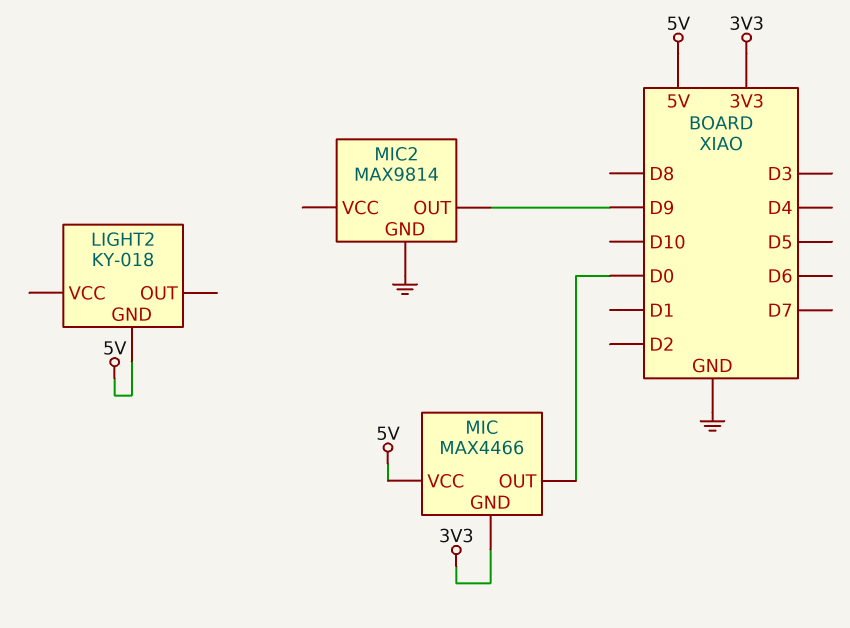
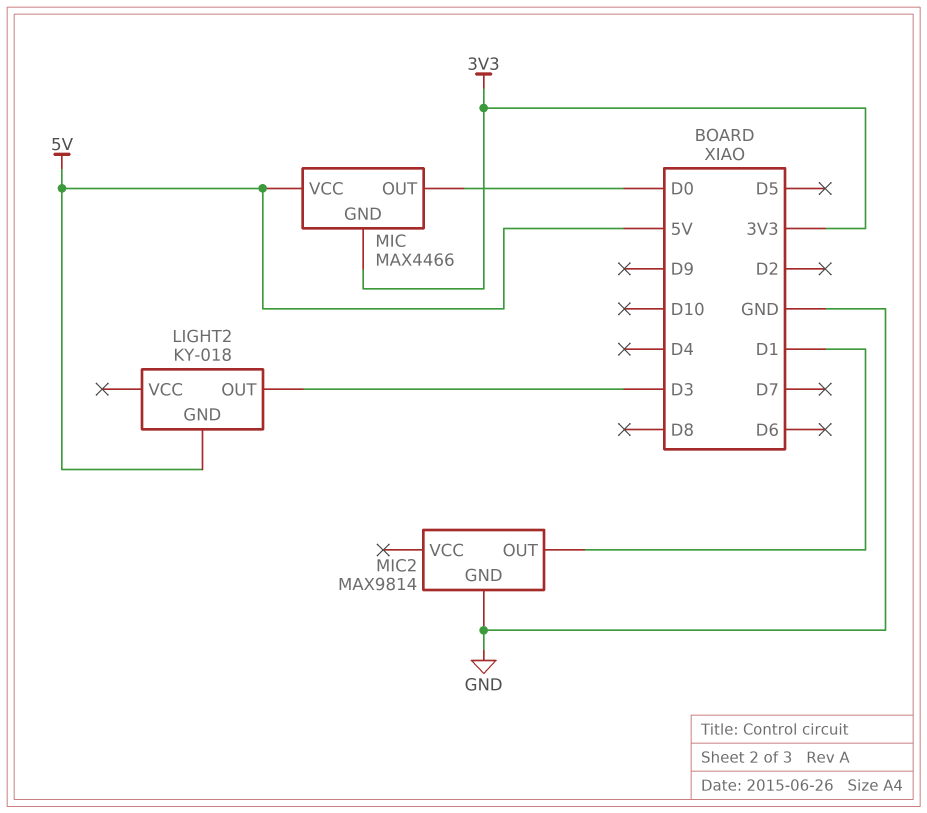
LIGHT2 pin OUT: none -> D3
MIC2 pin OUT: D9 -> D1

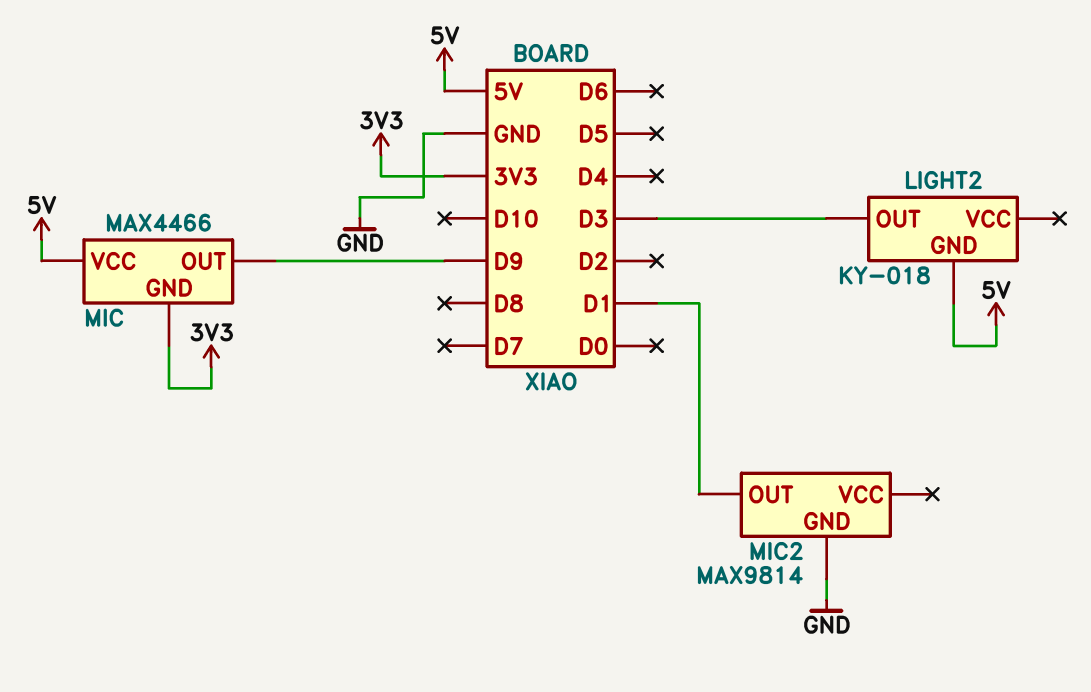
MIC pin OUT: D0 -> D9

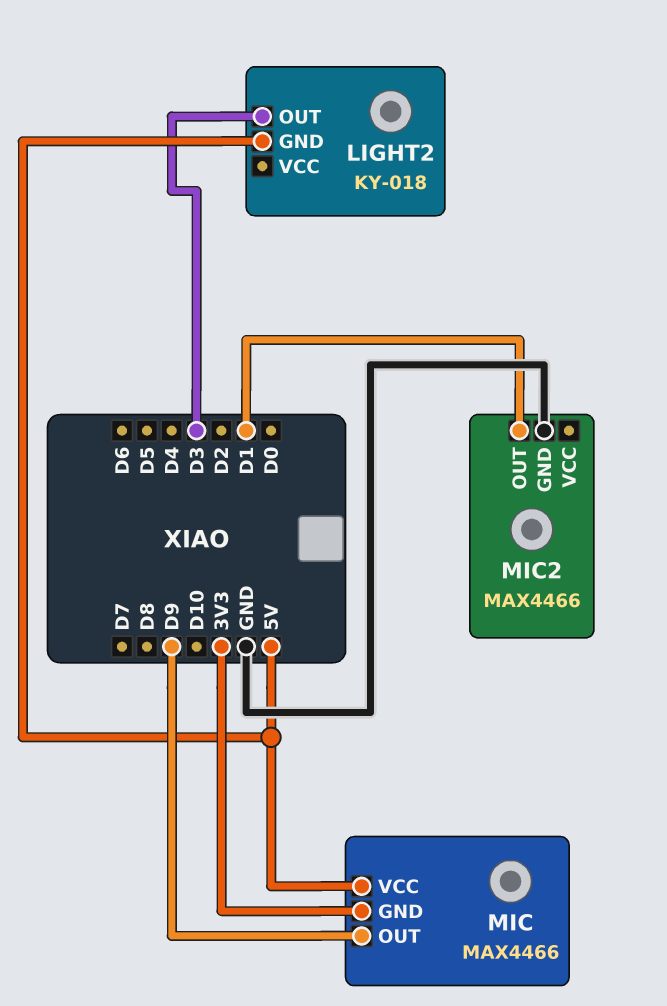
MIC2: MAX9814 -> MAX4466

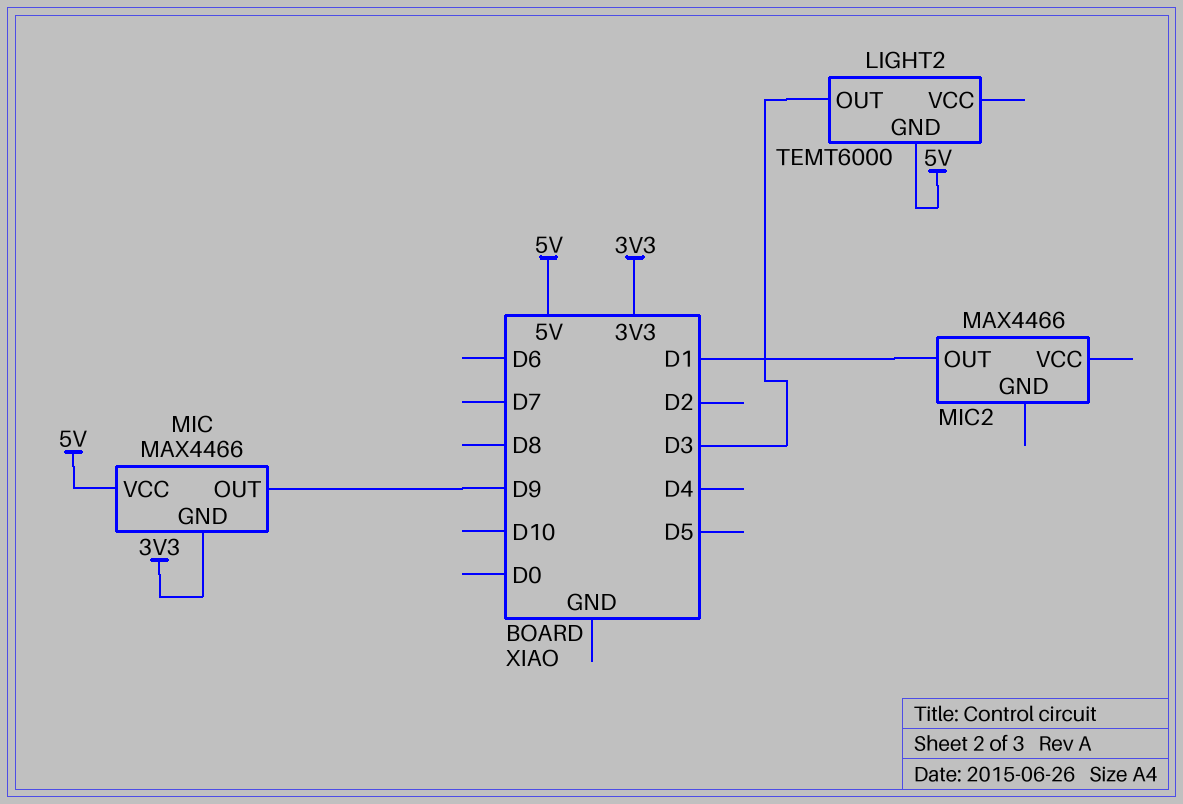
LIGHT2: KY-018 -> TEMT6000
MIC2 pin GND: GND -> none

